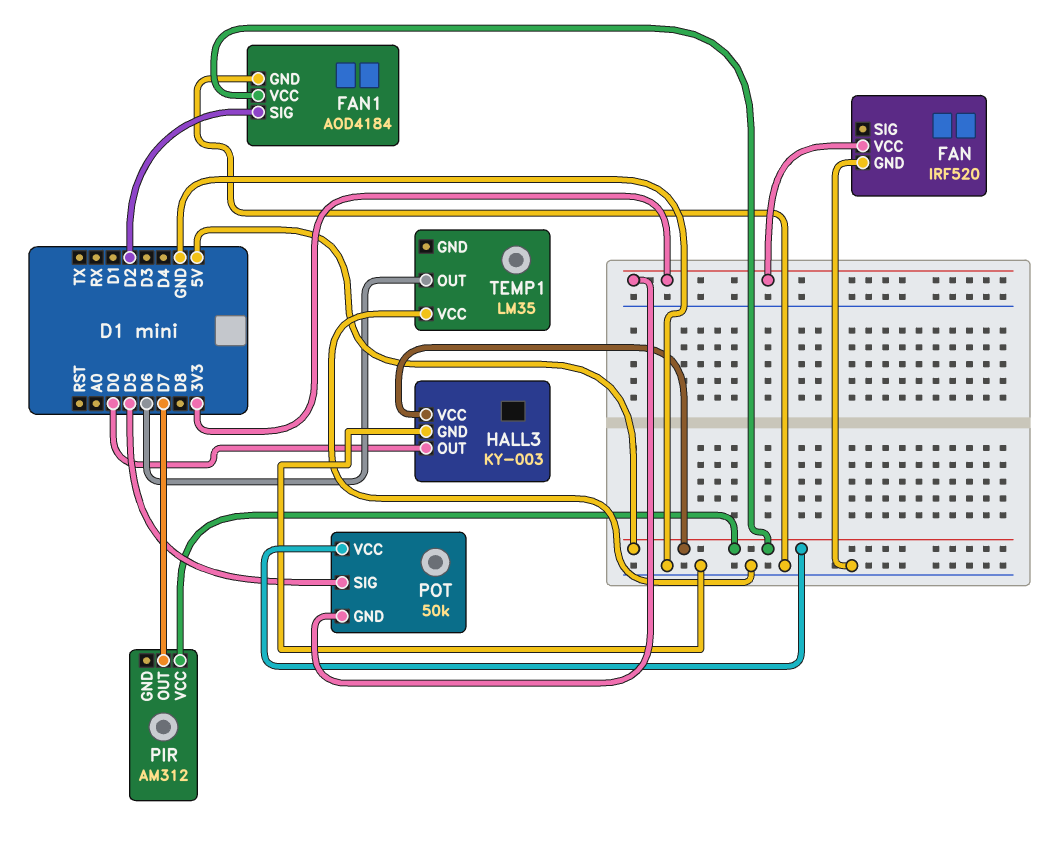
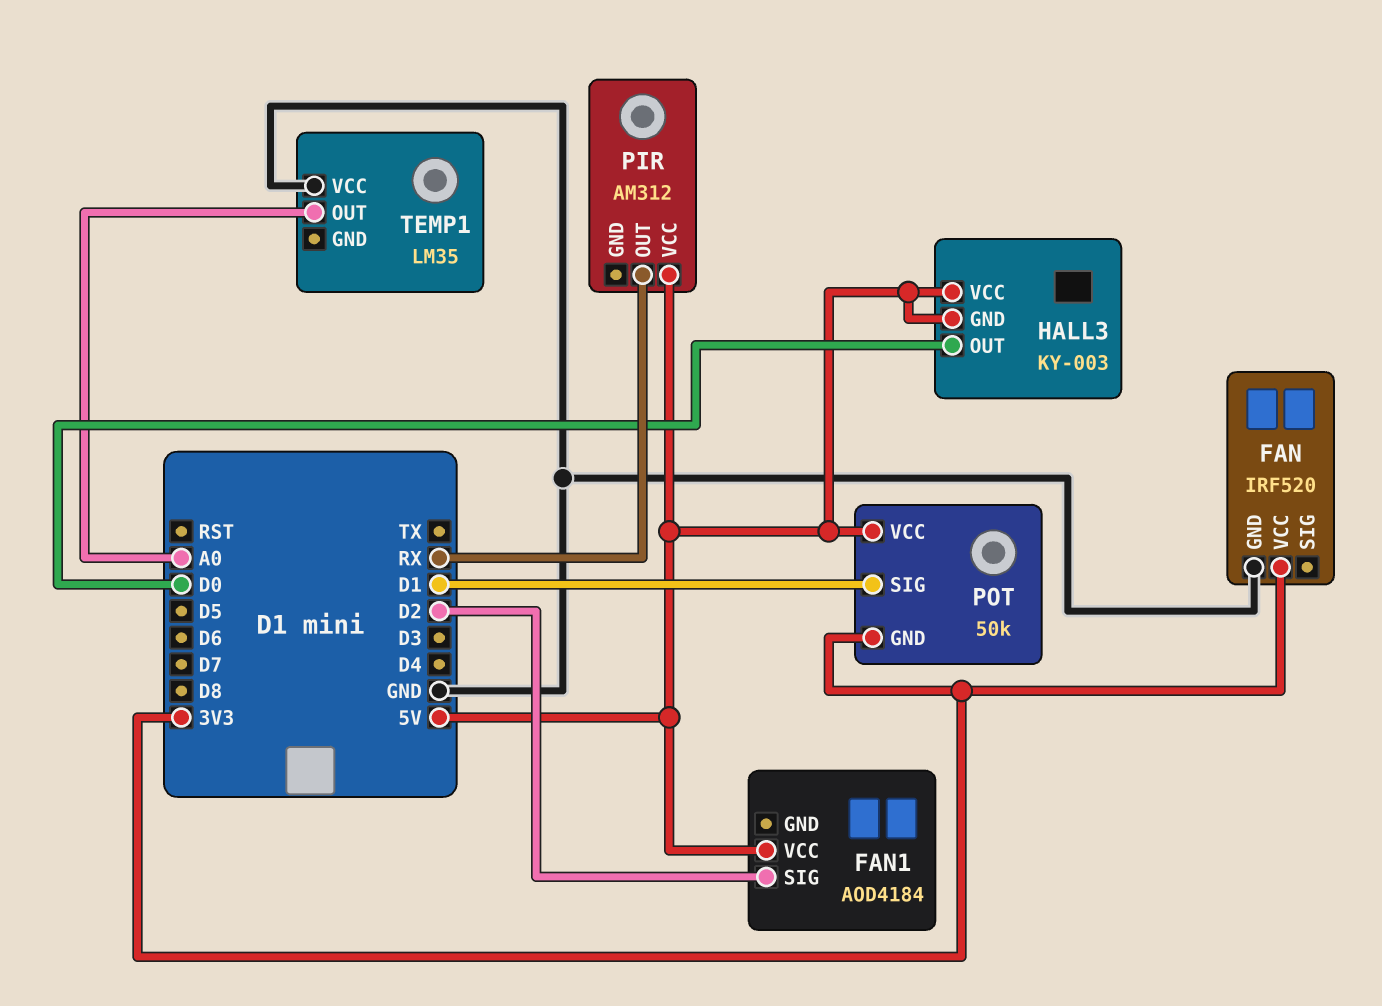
FAN1 pin GND: GND -> none
HALL3 pin GND: GND -> 5V
PIR pin OUT: D7 -> RX
POT pin SIG: D5 -> D1
TEMP1 pin OUT: D6 -> A0

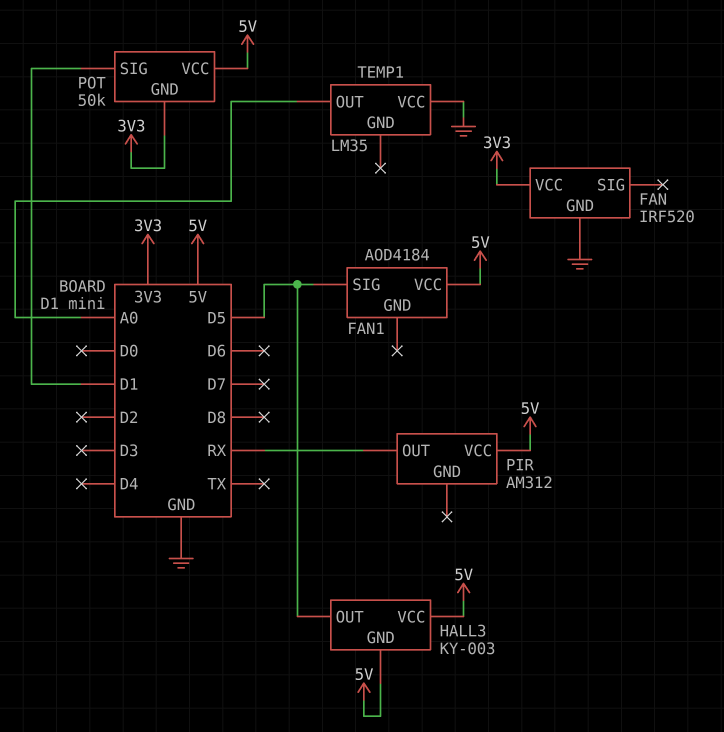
FAN1 pin SIG: D2 -> D5
HALL3 pin OUT: D0 -> D5

